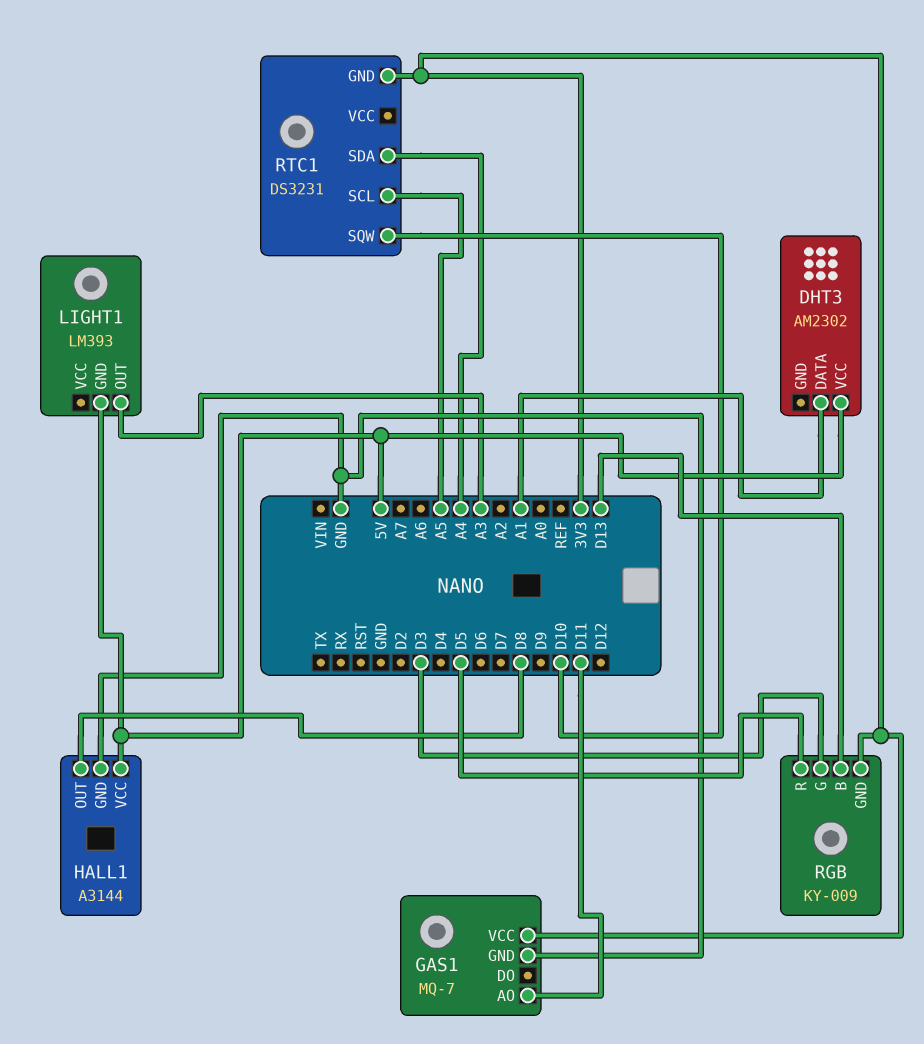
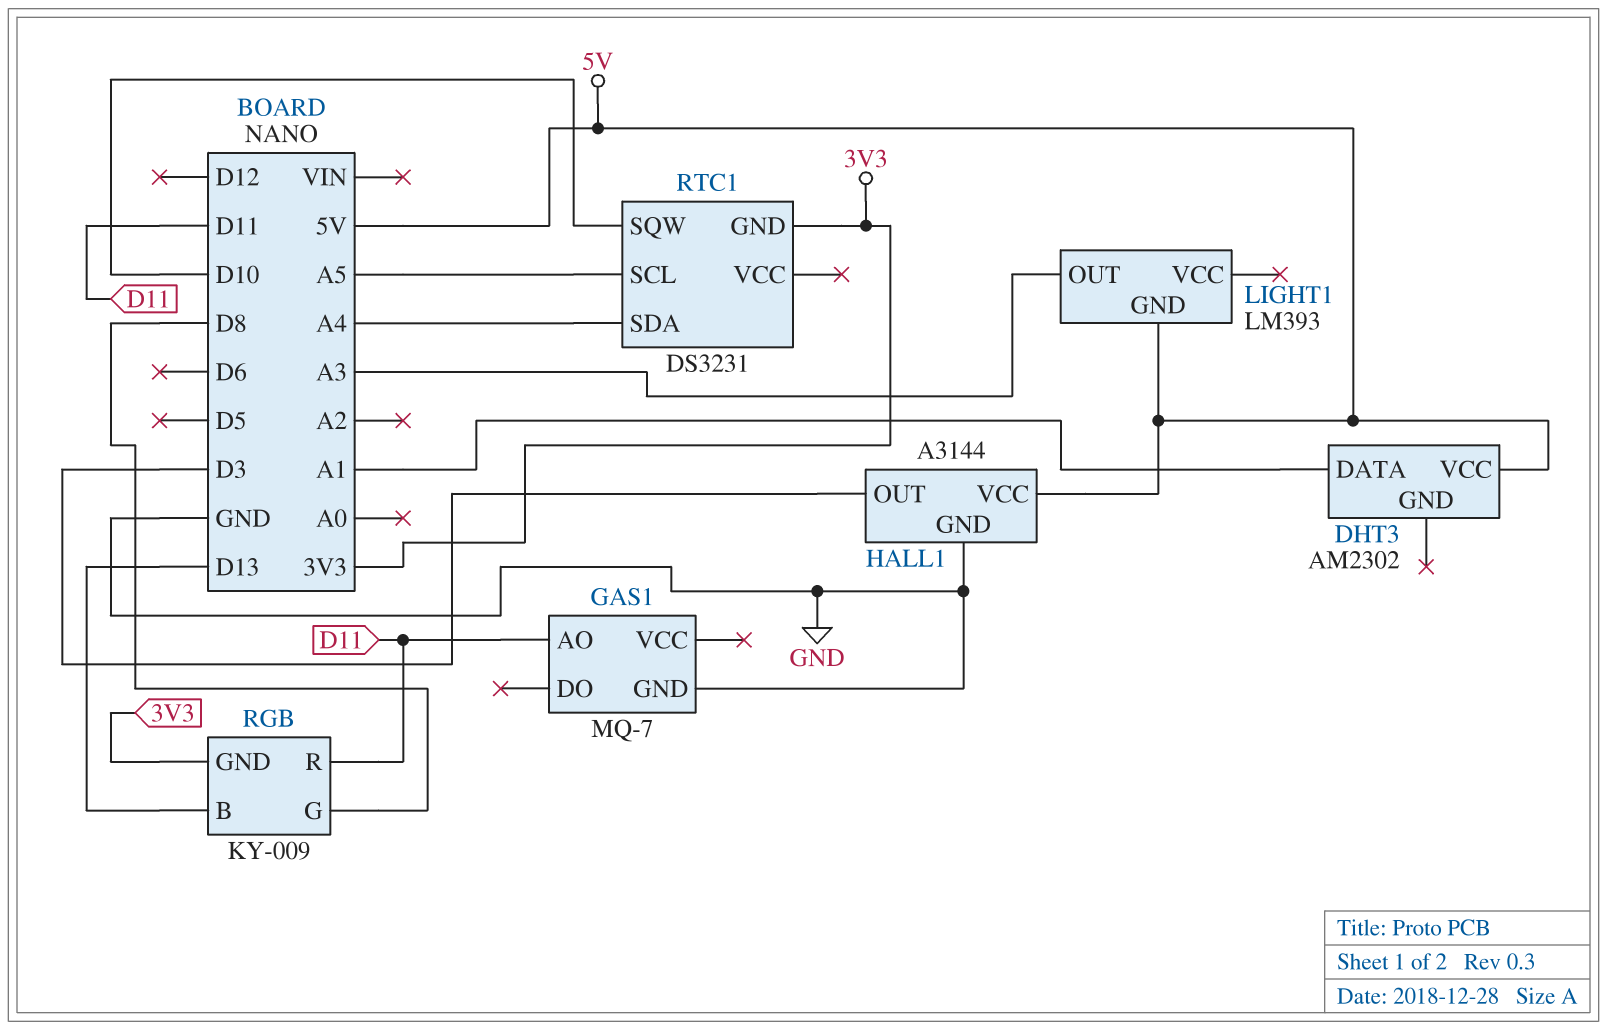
GAS1 pin VCC: 3V3 -> none
HALL1 pin OUT: D8 -> D3
RGB pin G: D3 -> D8
RGB pin R: D5 -> D11

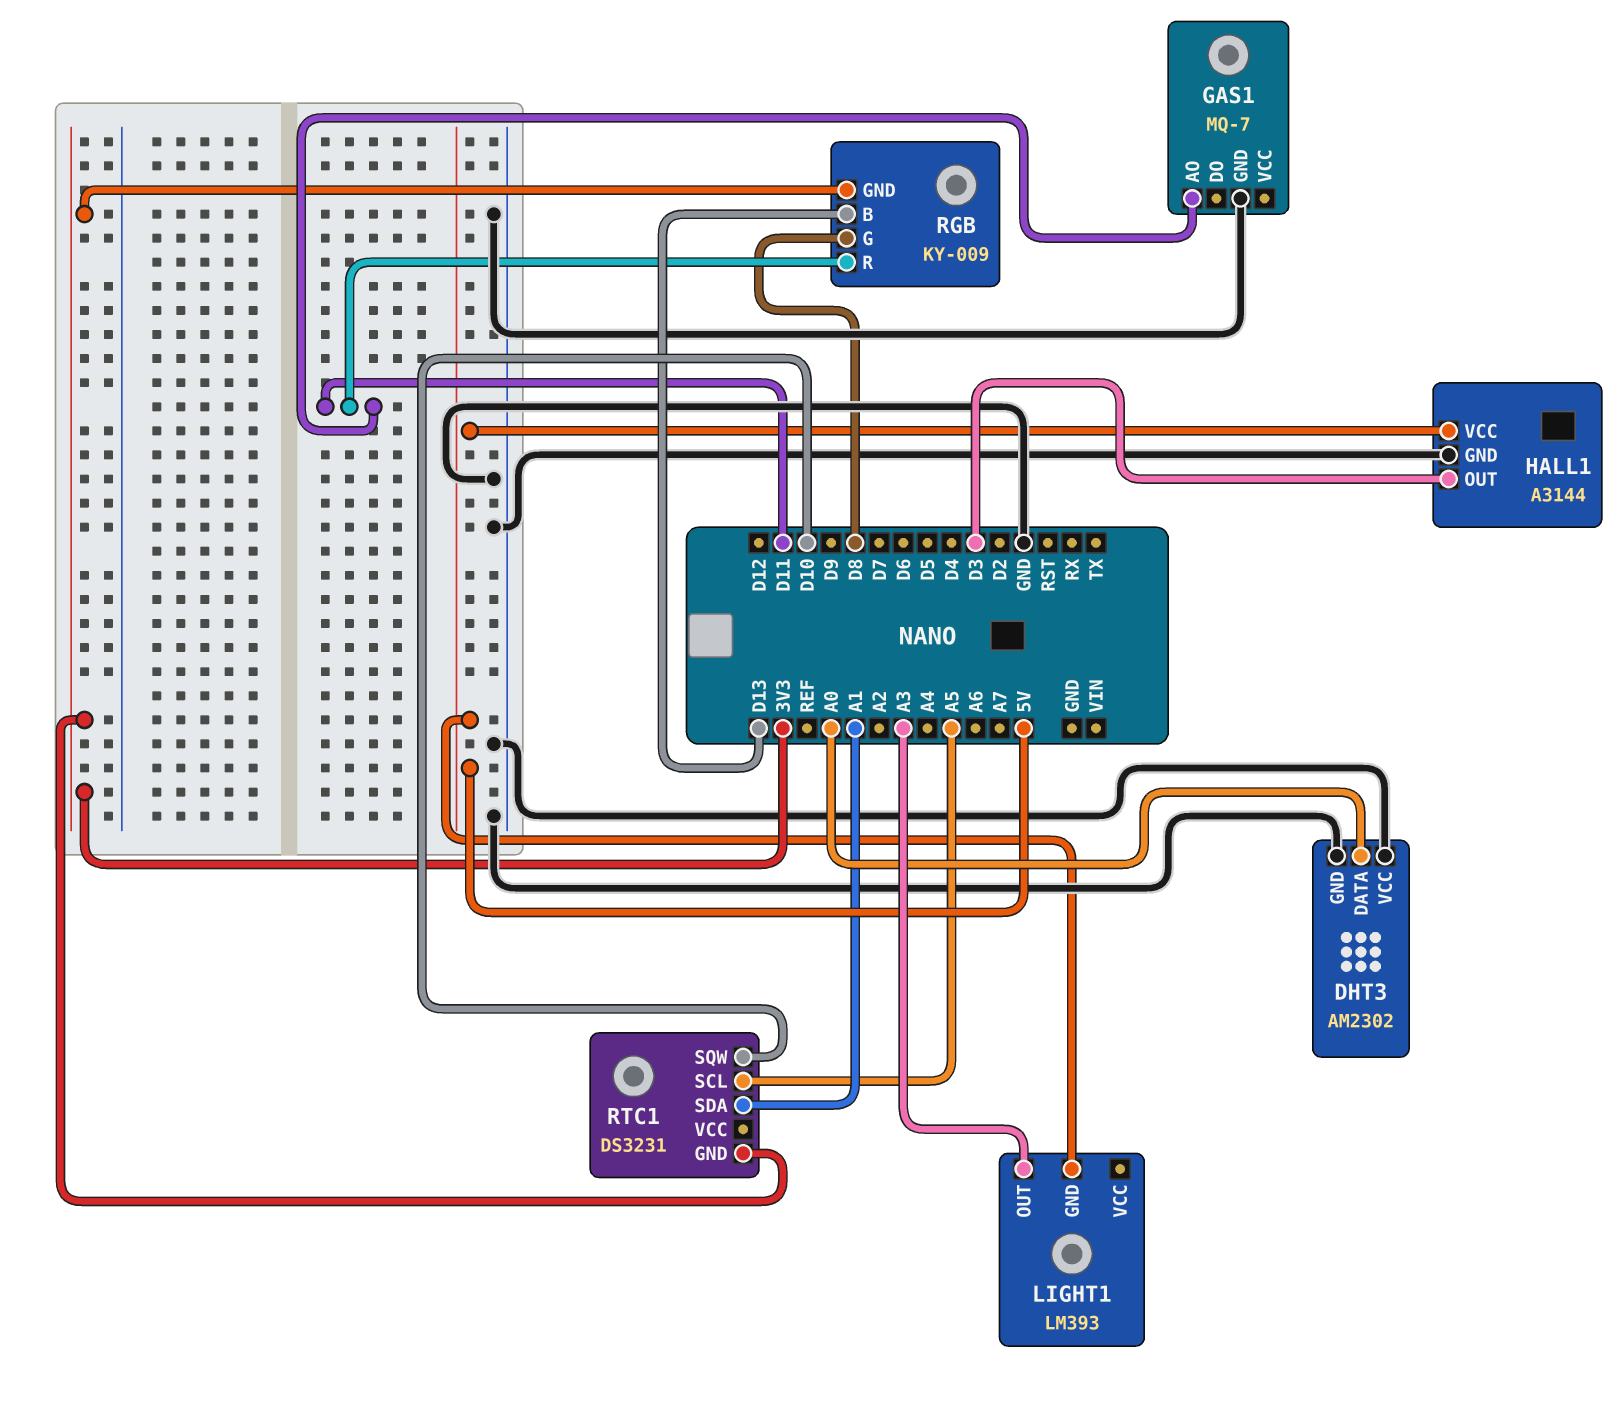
DHT3 pin DATA: A1 -> A0
DHT3 pin GND: none -> GND
DHT3 pin VCC: 5V -> GND
RTC1 pin SDA: A4 -> A1

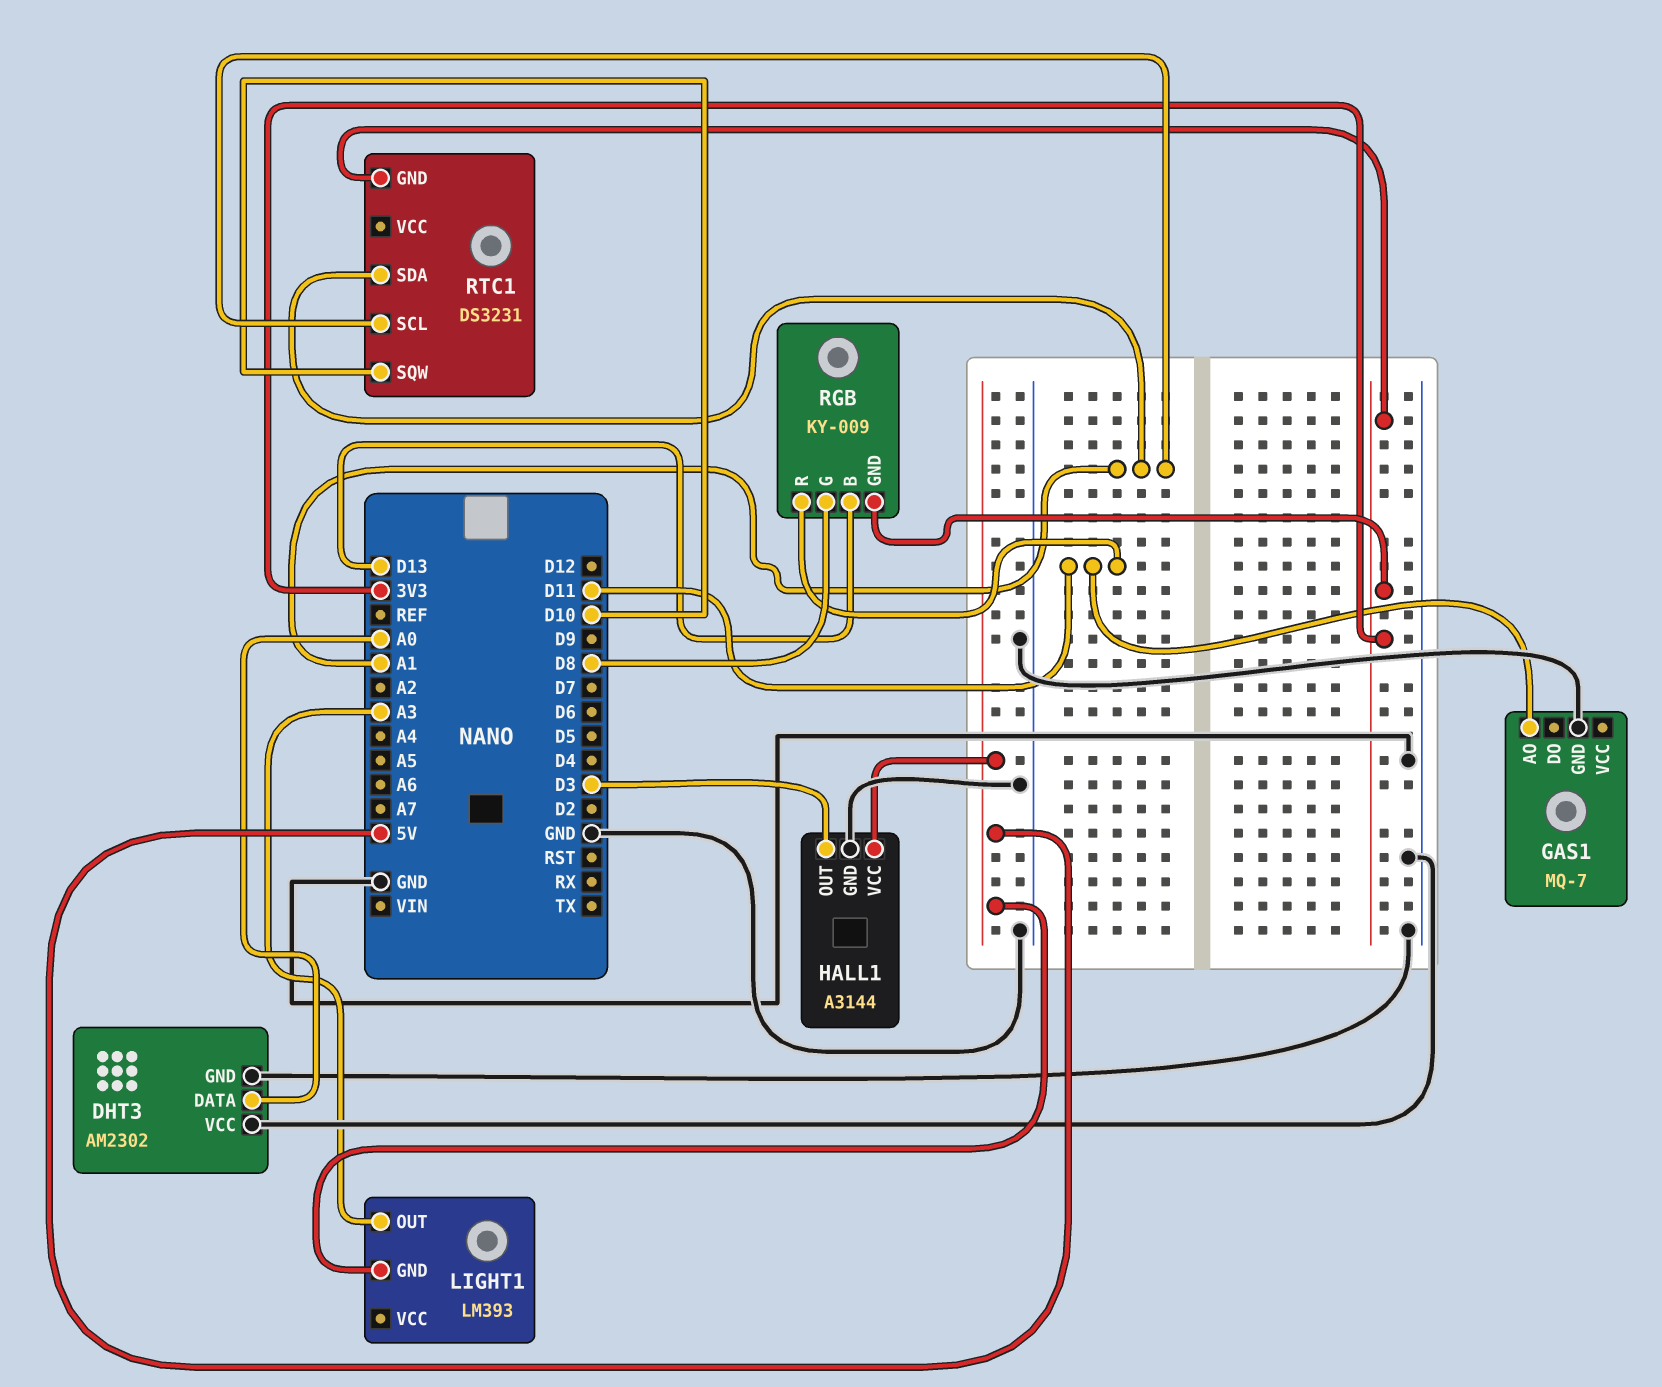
RTC1 pin SCL: A5 -> A1

